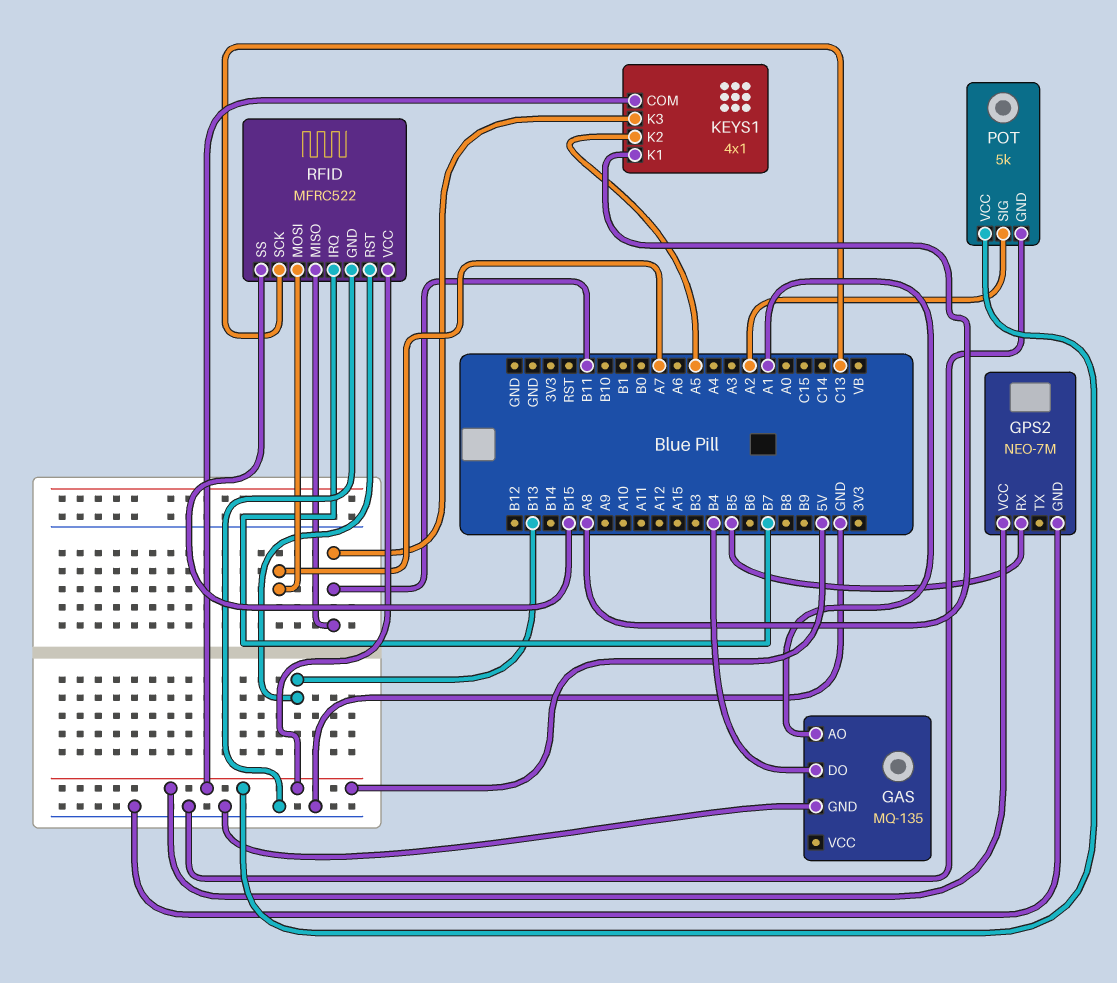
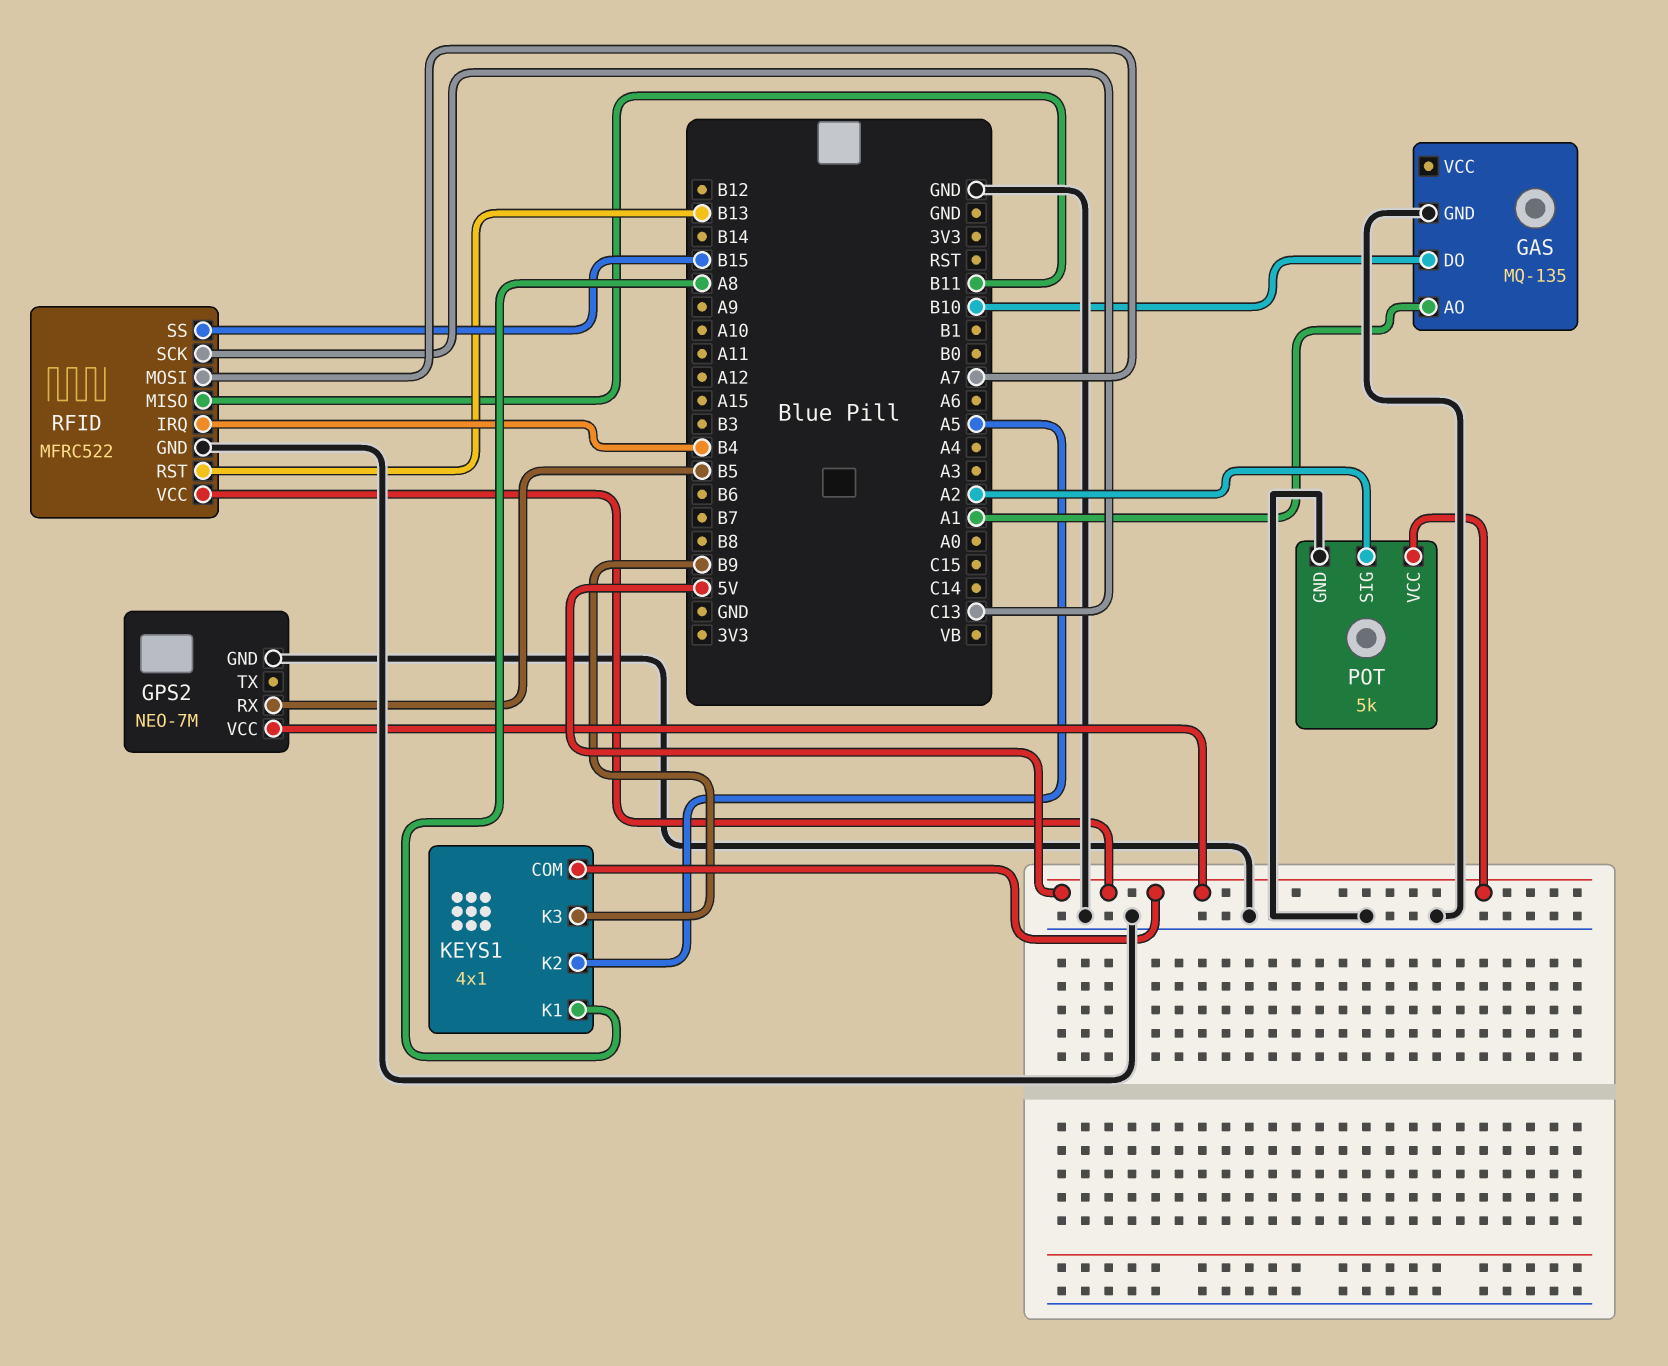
GAS pin DO: B4 -> B10
KEYS1 pin K3: B11 -> B9
RFID pin IRQ: B7 -> B4

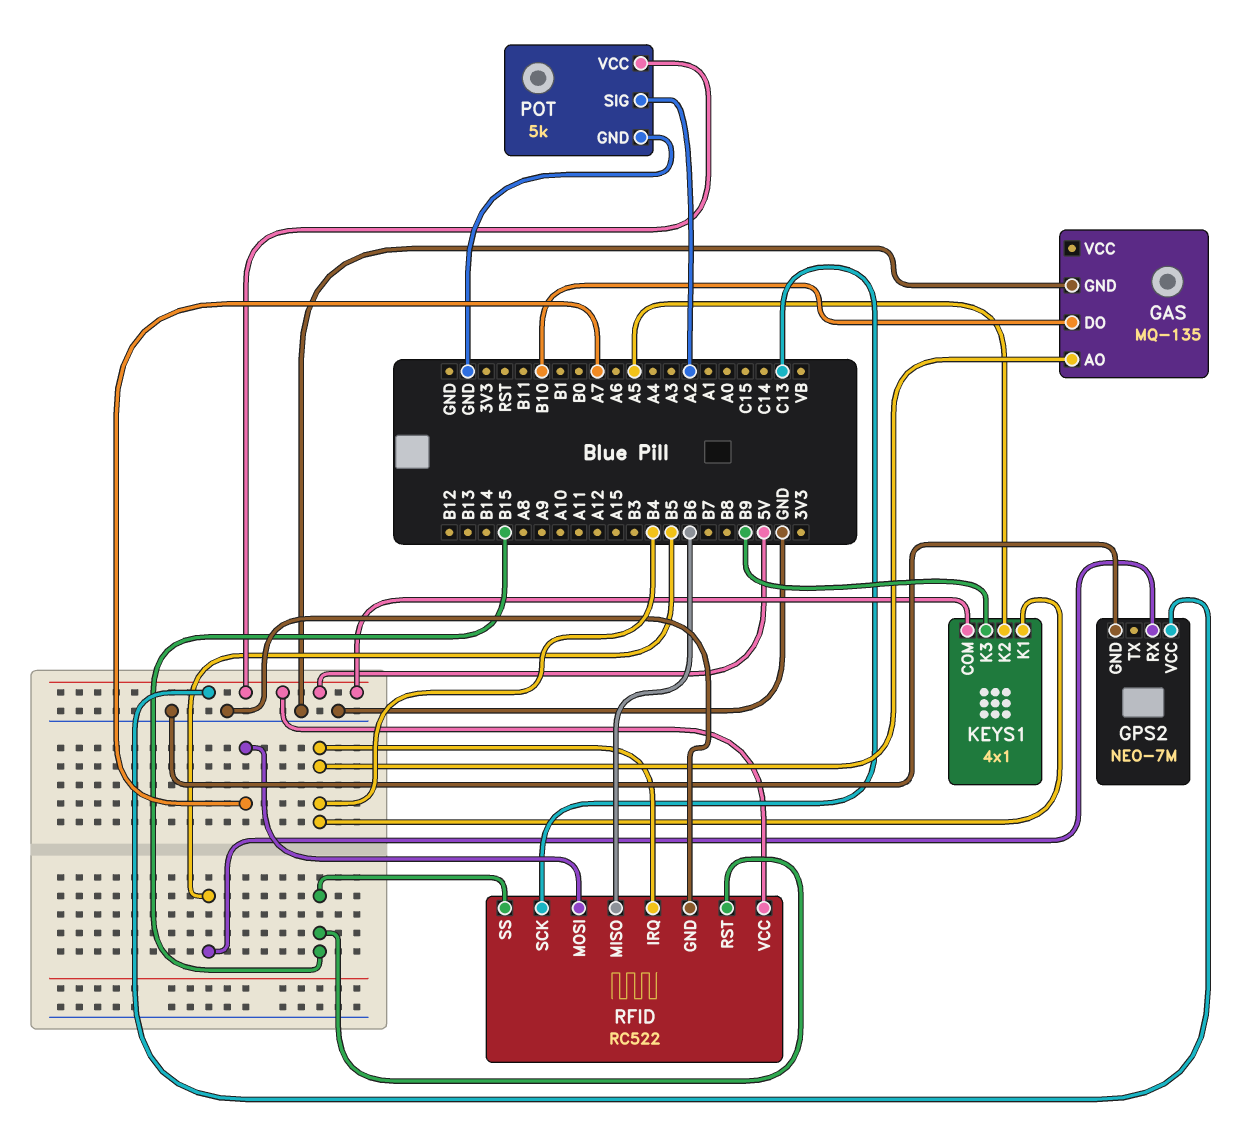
GAS pin AO: A1 -> B4
KEYS1 pin K1: A8 -> B4
RFID: MFRC522 -> RC522
RFID pin MISO: B11 -> B6
RFID pin RST: B13 -> B15

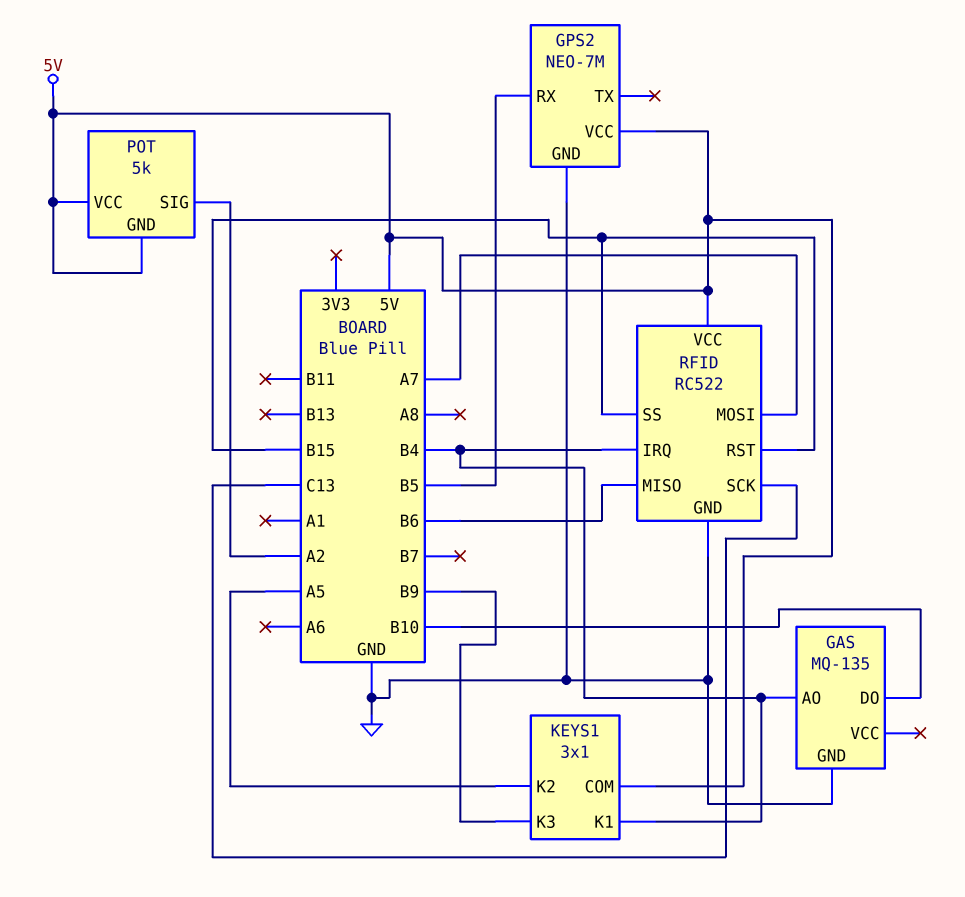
KEYS1: 4x1 -> 3x1
POT pin GND: GND -> 5V

